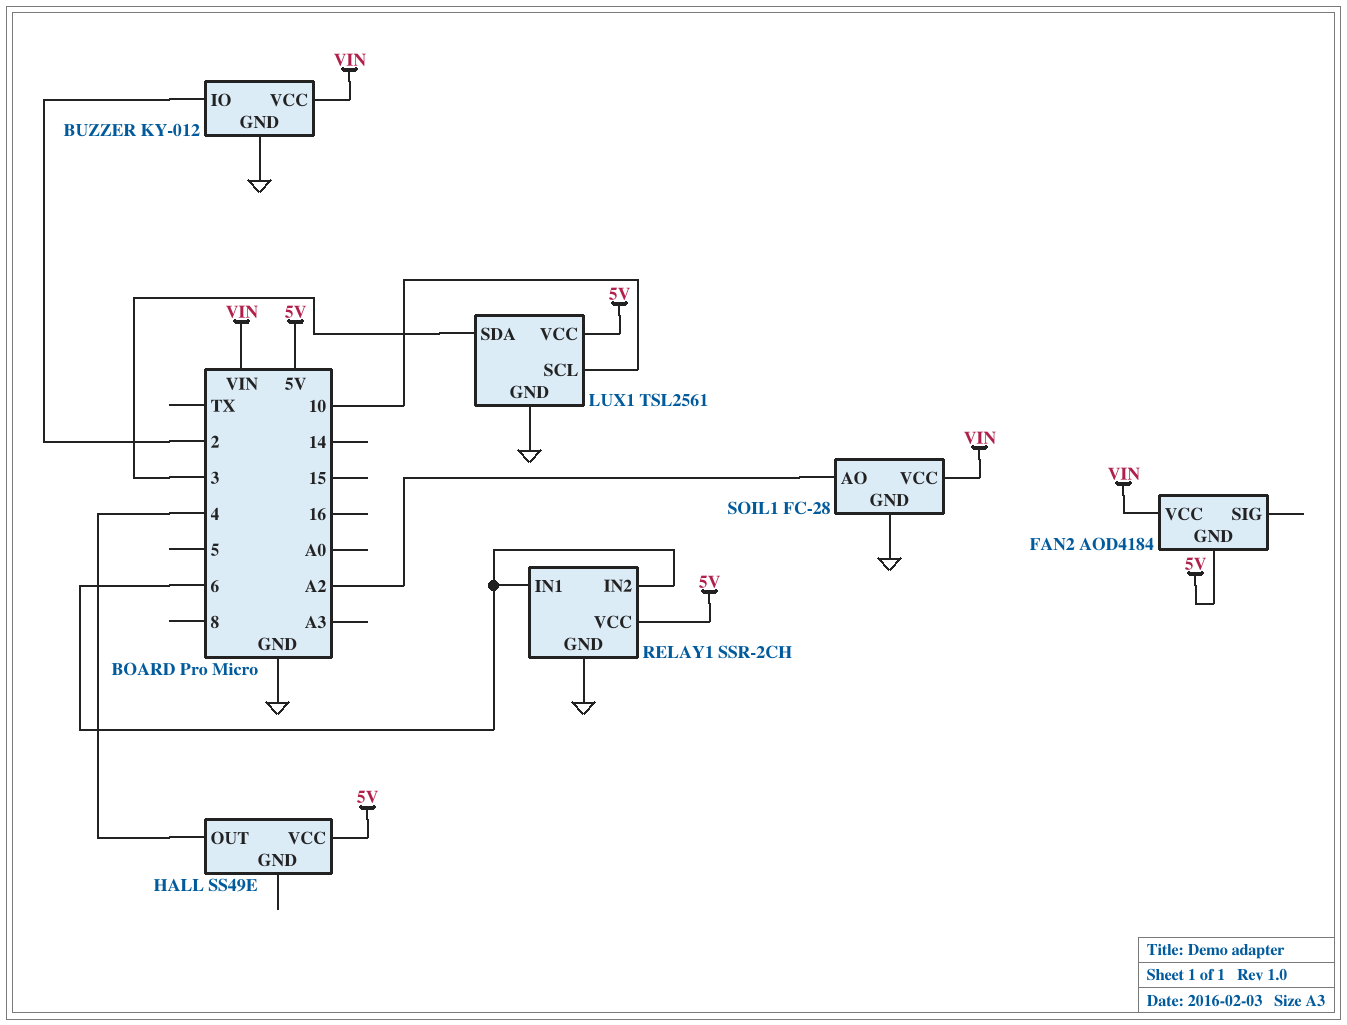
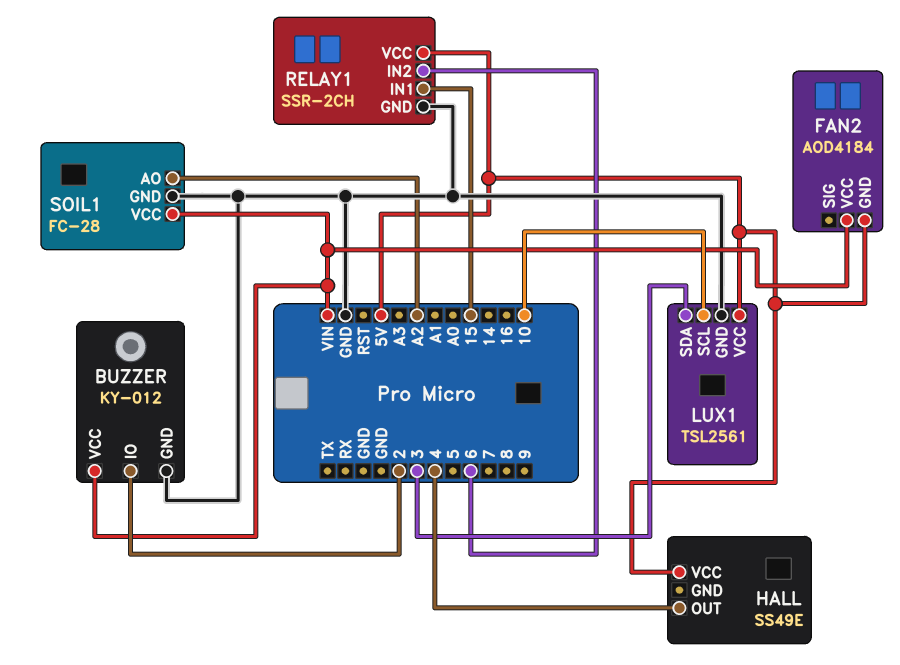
RELAY1 pin IN1: 6 -> 15

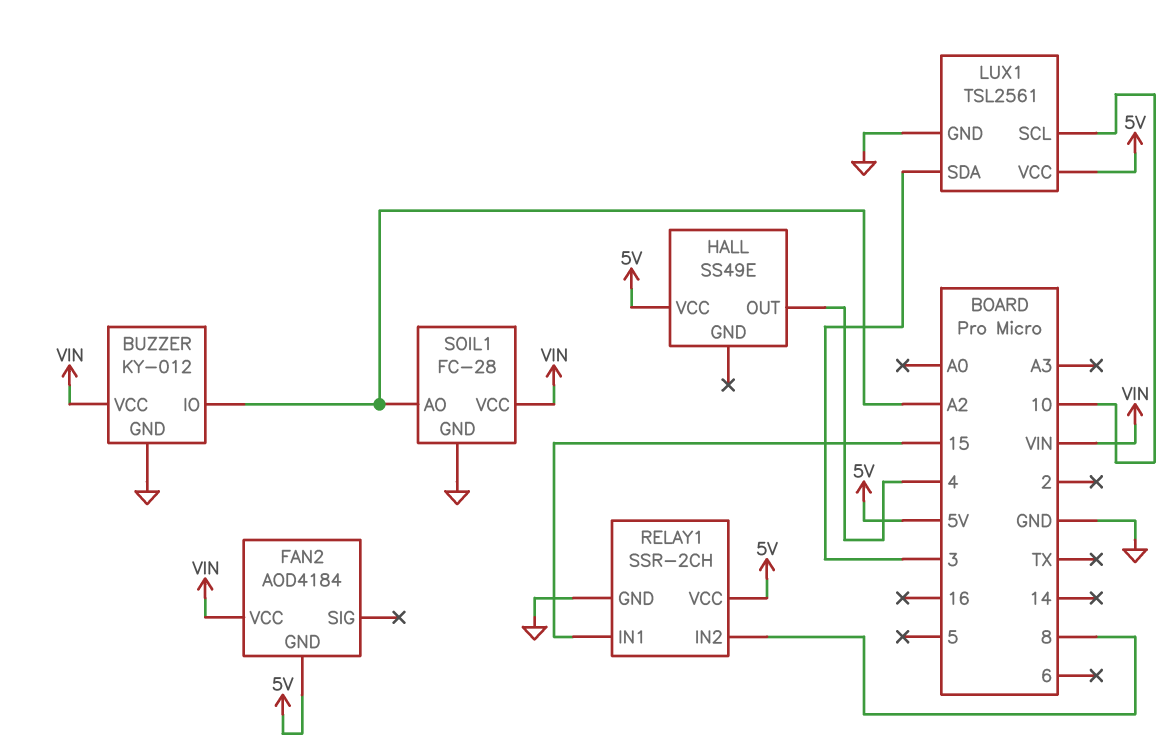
BUZZER pin IO: 2 -> A2
RELAY1 pin IN2: 6 -> 8

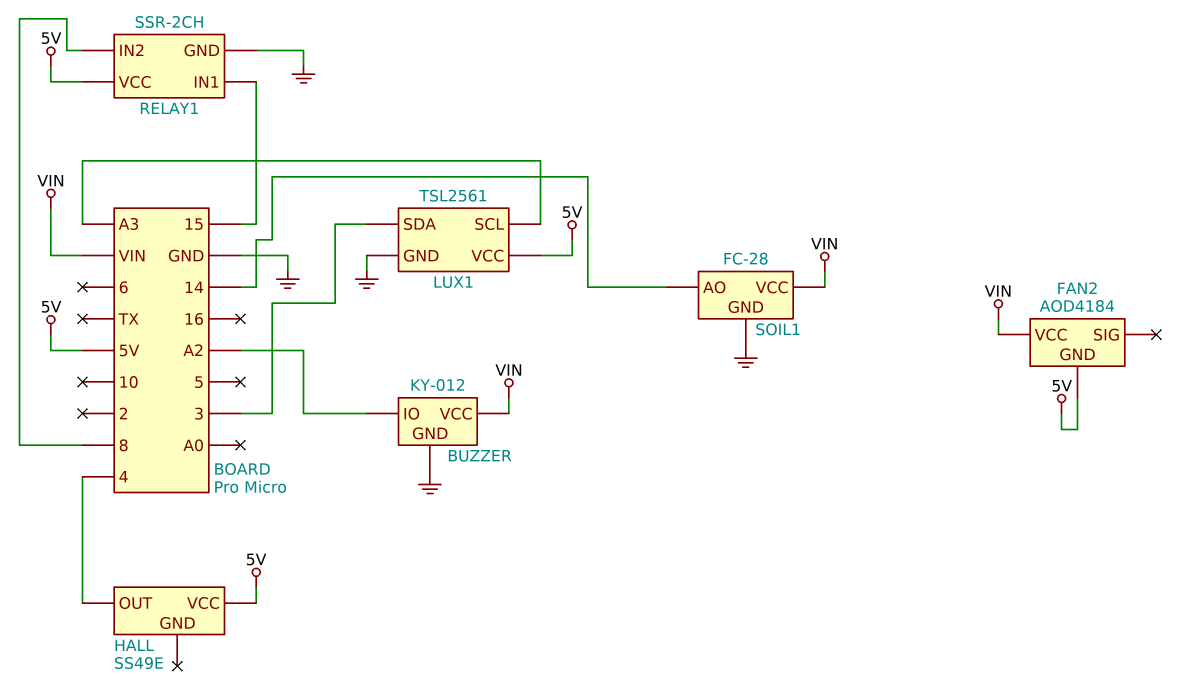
LUX1 pin SCL: 10 -> A3
SOIL1 pin AO: A2 -> 14

